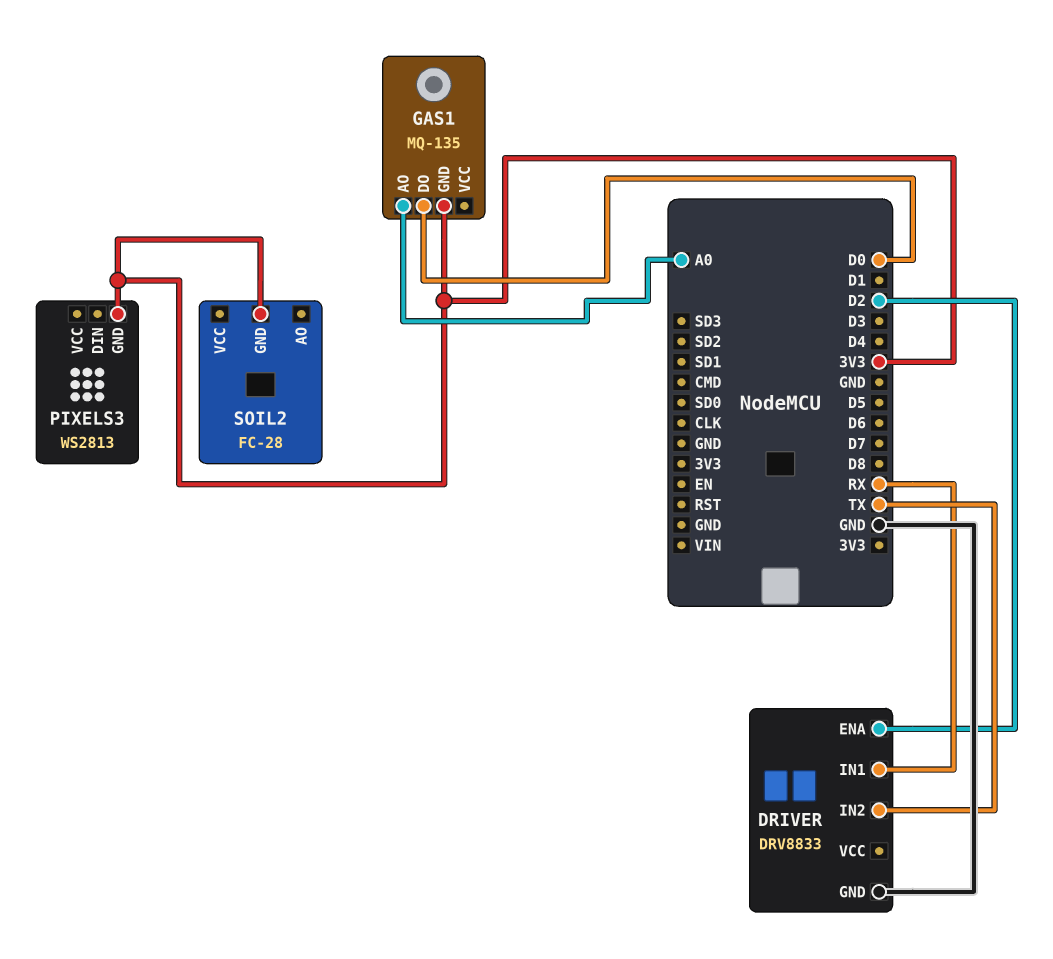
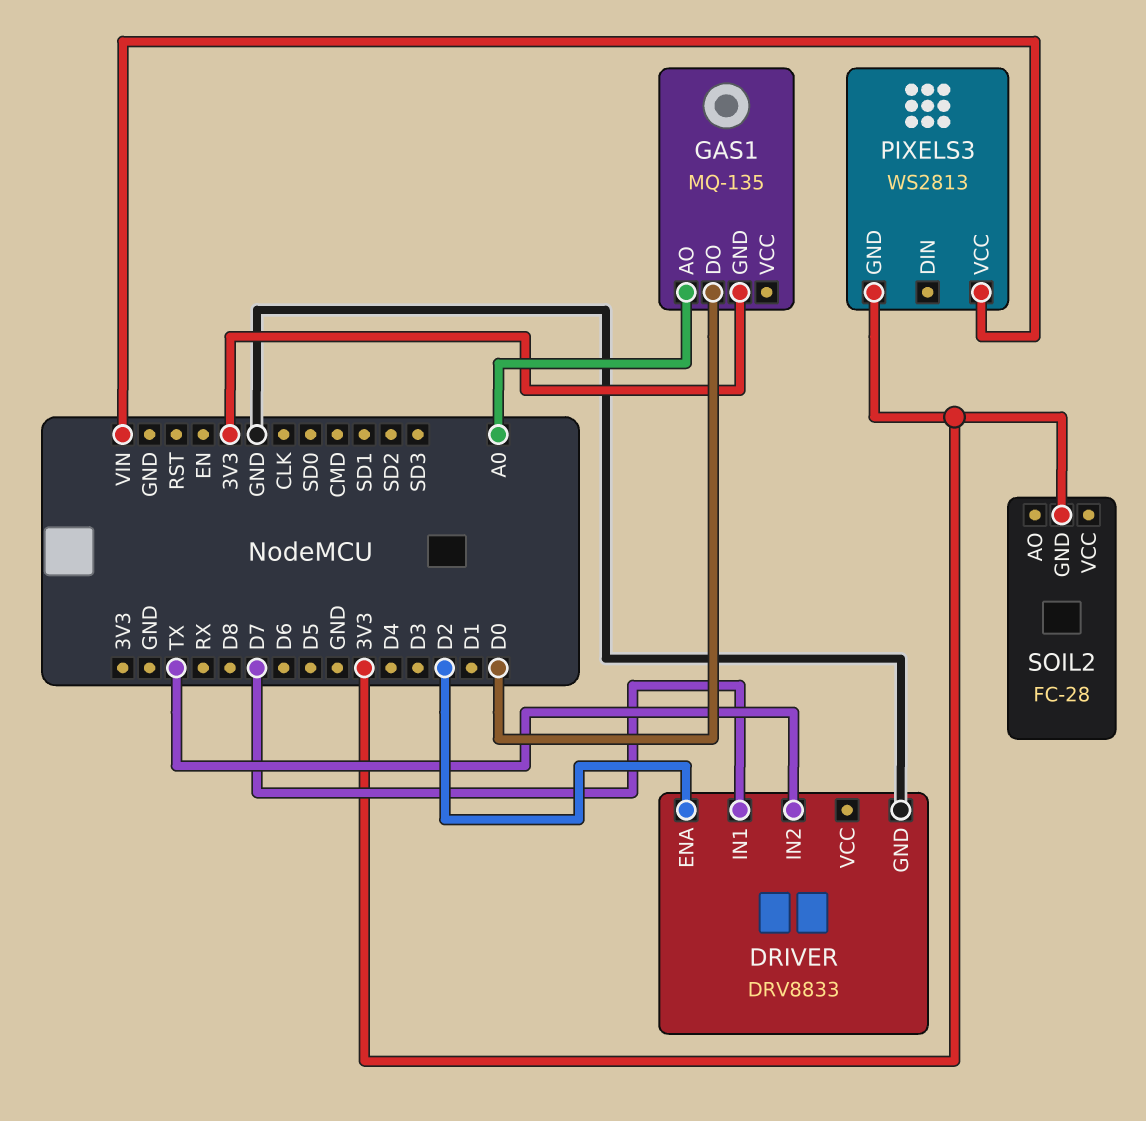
DRIVER pin IN1: RX -> D7
PIXELS3 pin VCC: none -> VIN

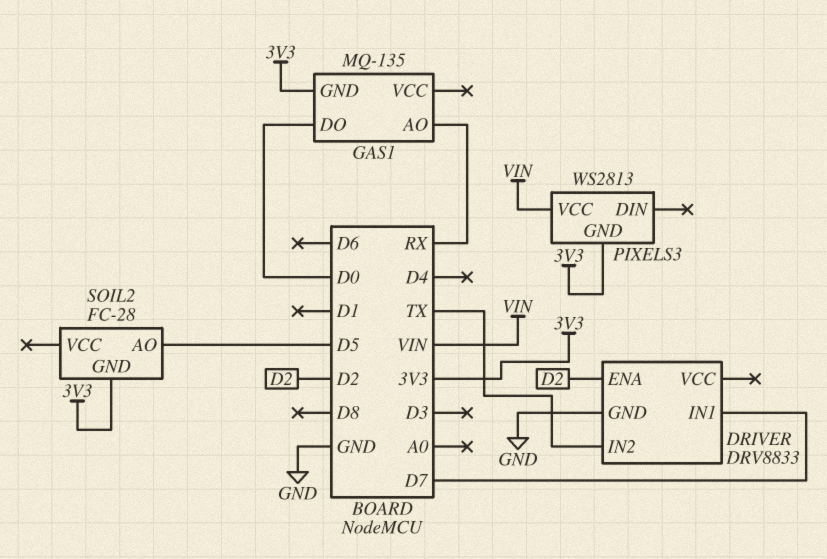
GAS1 pin AO: A0 -> RX
SOIL2 pin AO: none -> D5

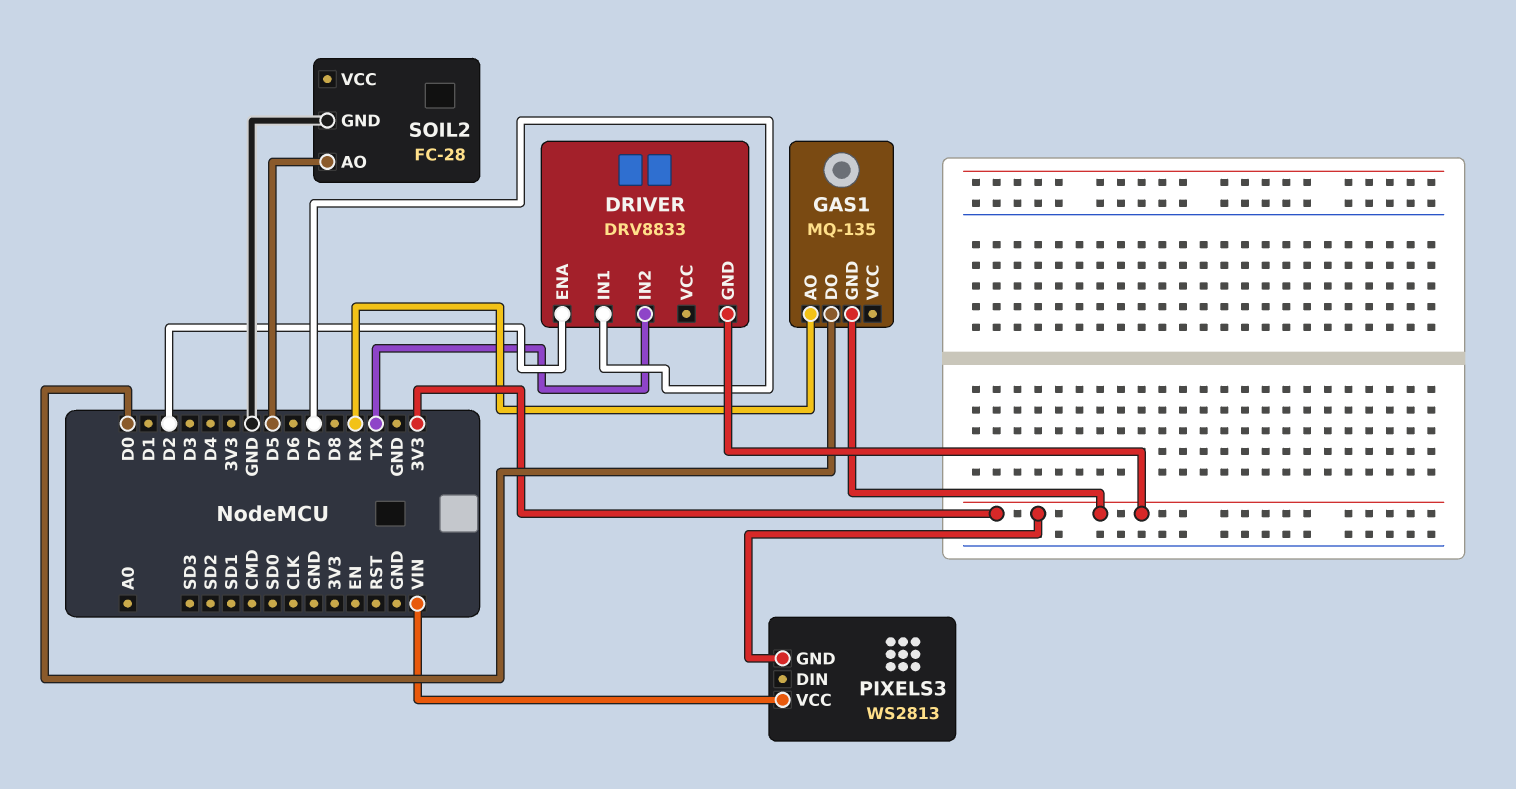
DRIVER pin GND: GND -> 3V3
SOIL2 pin GND: 3V3 -> GND

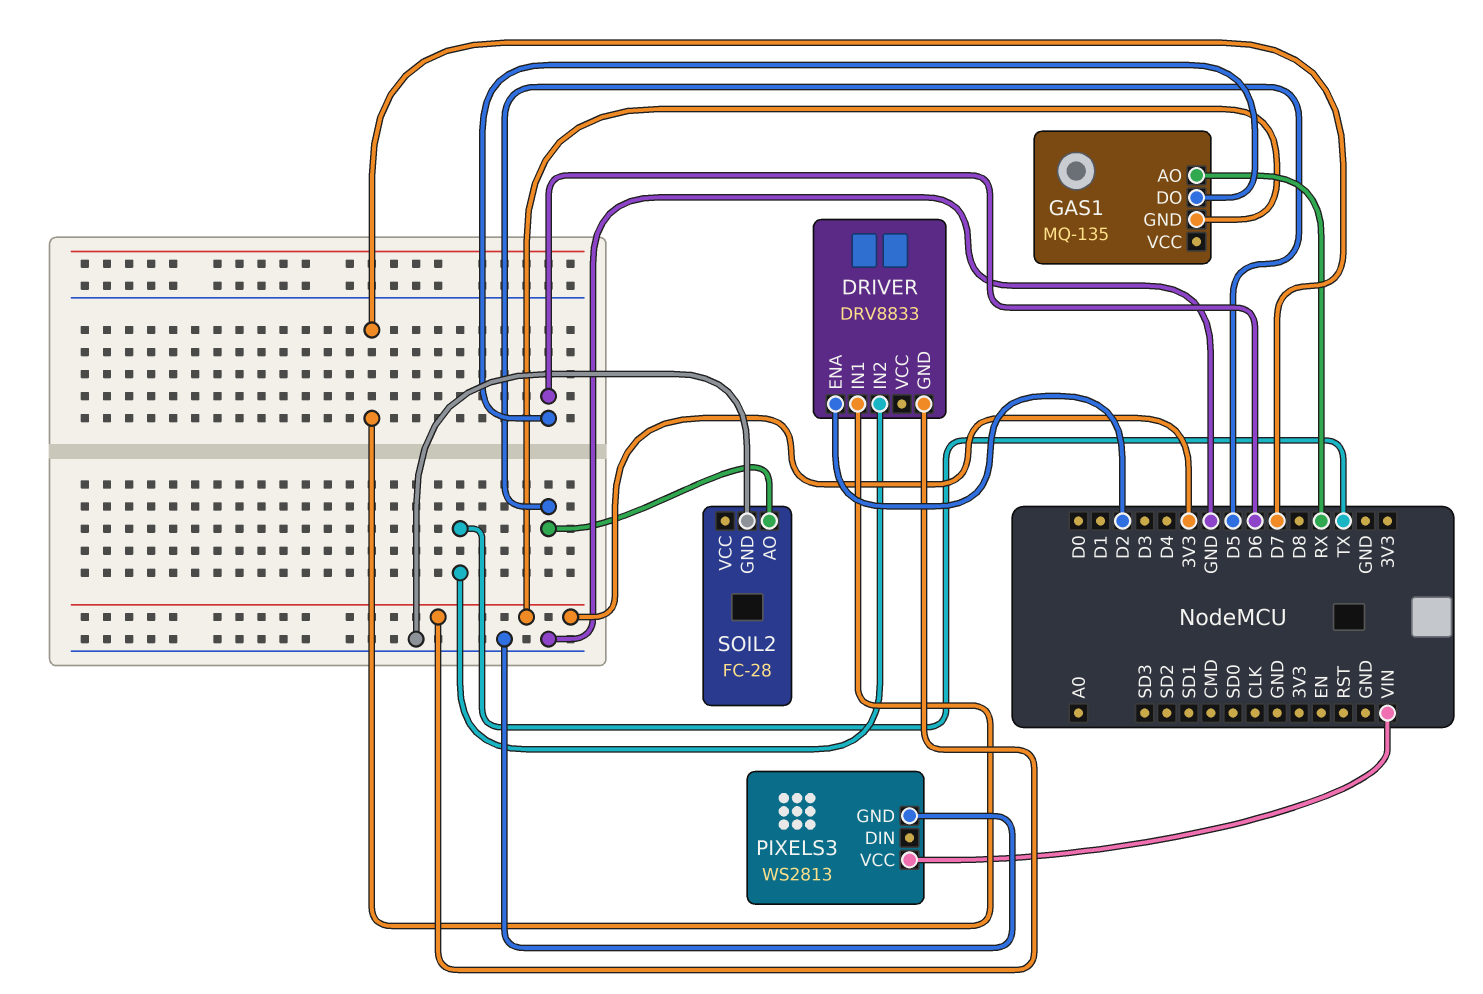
GAS1 pin DO: D0 -> D6
PIXELS3 pin GND: 3V3 -> GND

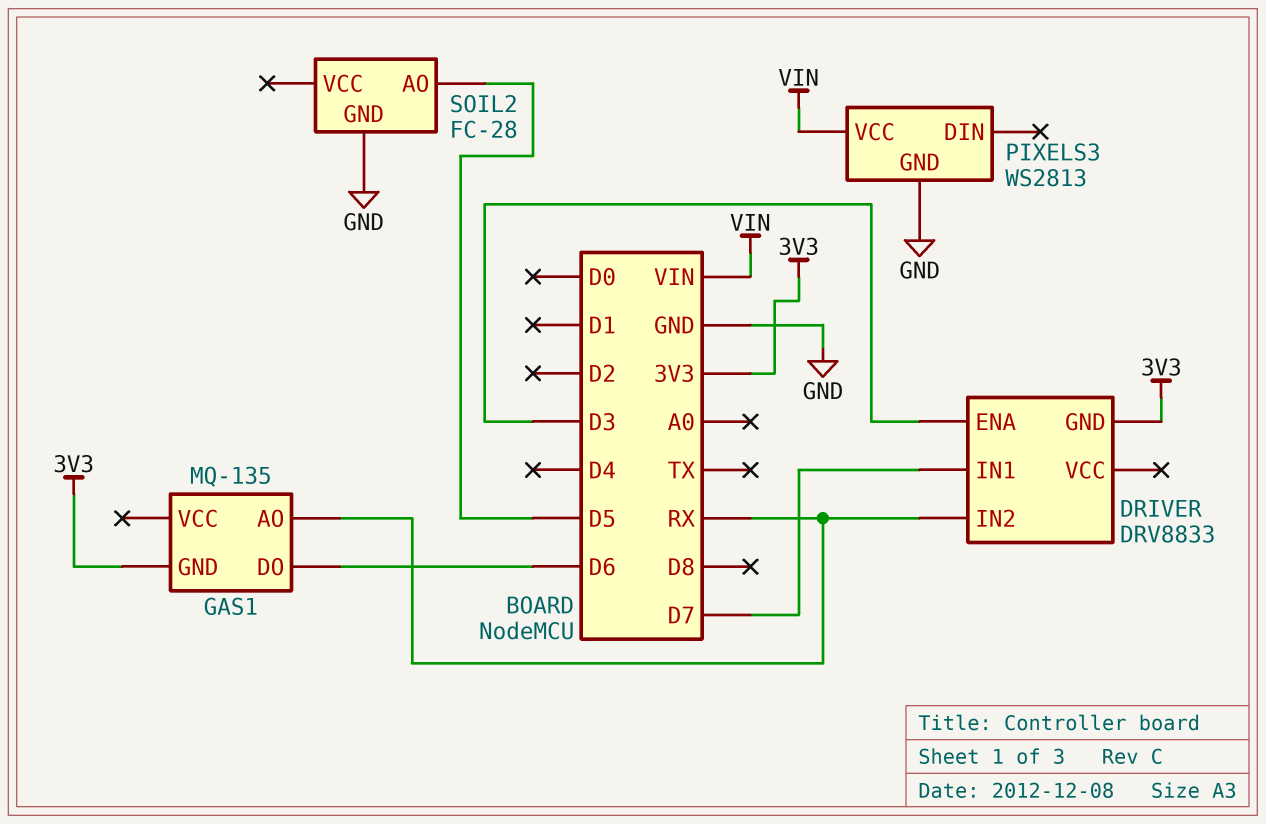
DRIVER pin ENA: D2 -> D3
DRIVER pin IN2: TX -> RX

